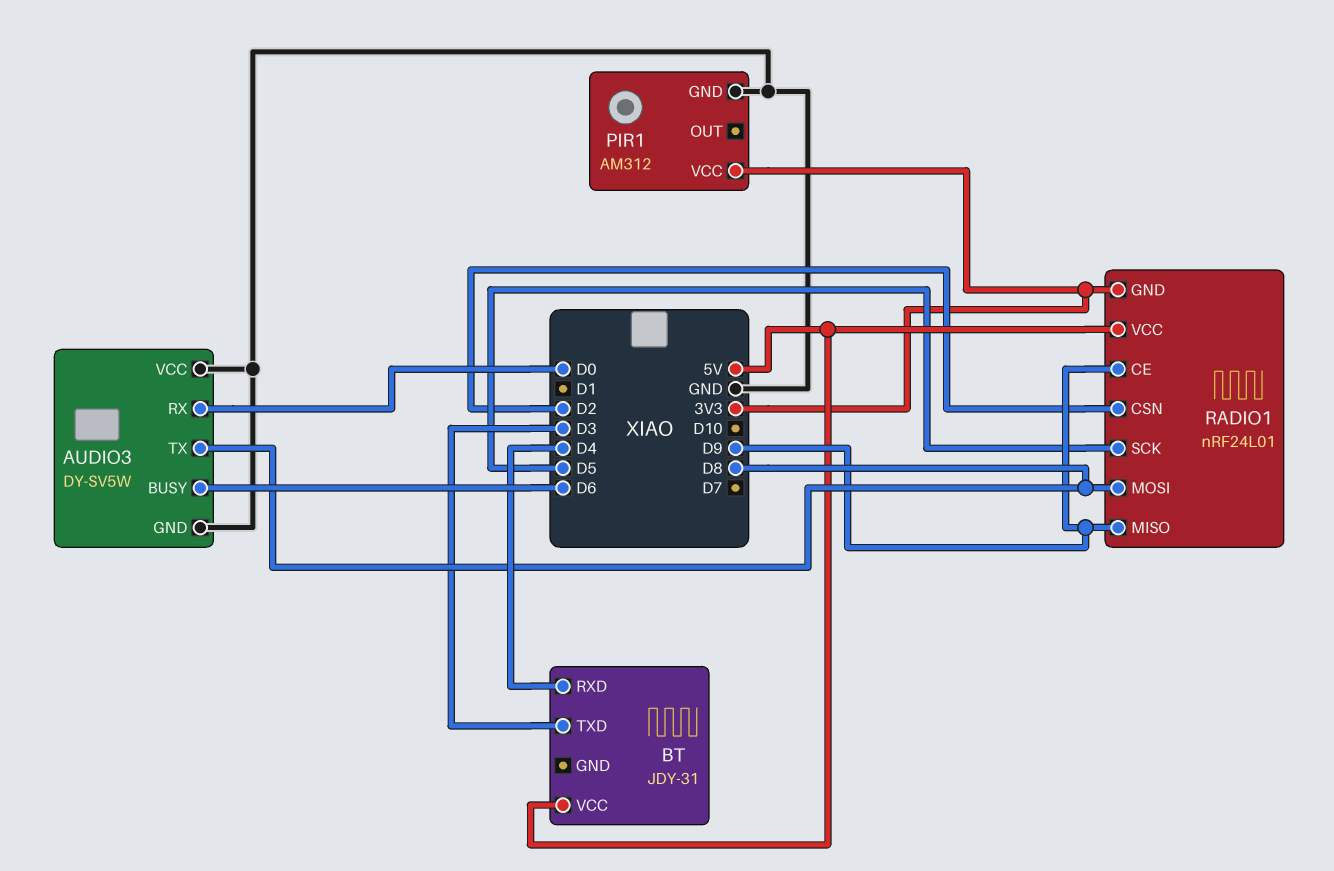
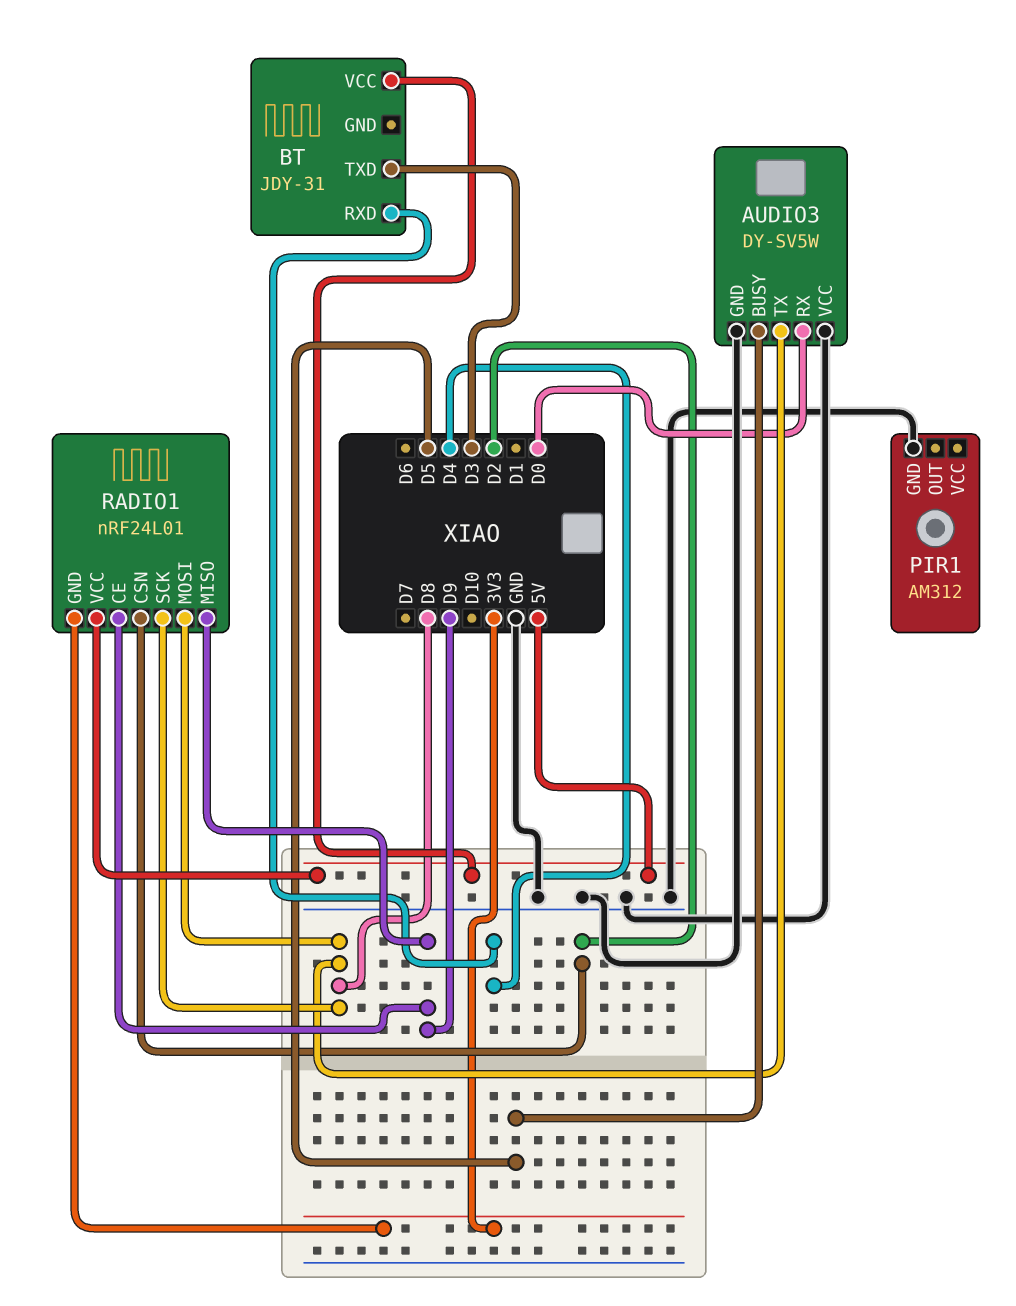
AUDIO3 pin BUSY: D6 -> D5
PIR1 pin VCC: 3V3 -> none
RADIO1 pin SCK: D5 -> D8

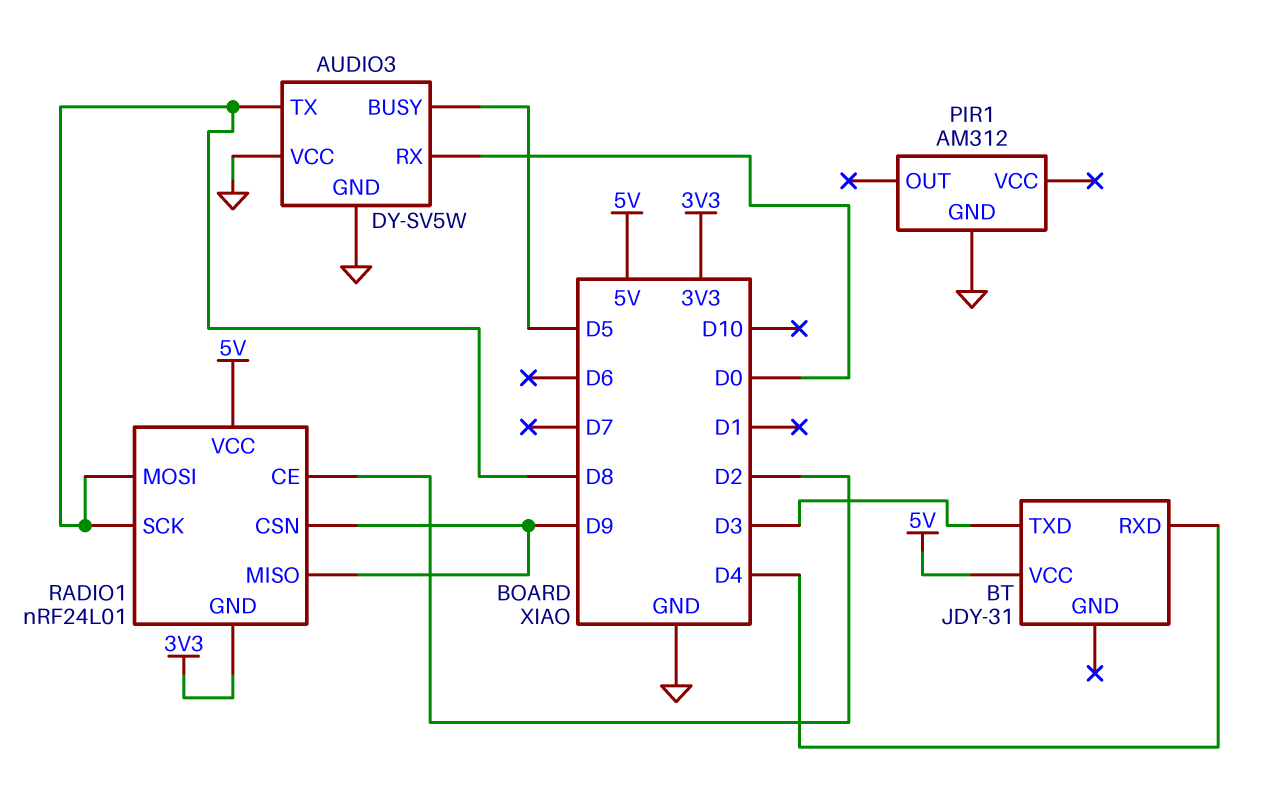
RADIO1 pin CE: D9 -> D2
RADIO1 pin CSN: D2 -> D9

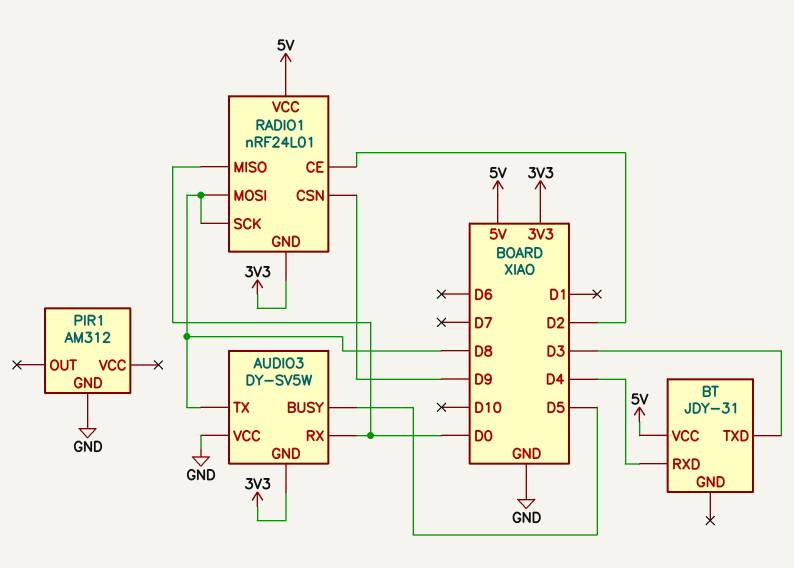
AUDIO3 pin GND: GND -> 3V3
RADIO1 pin MISO: D9 -> D0

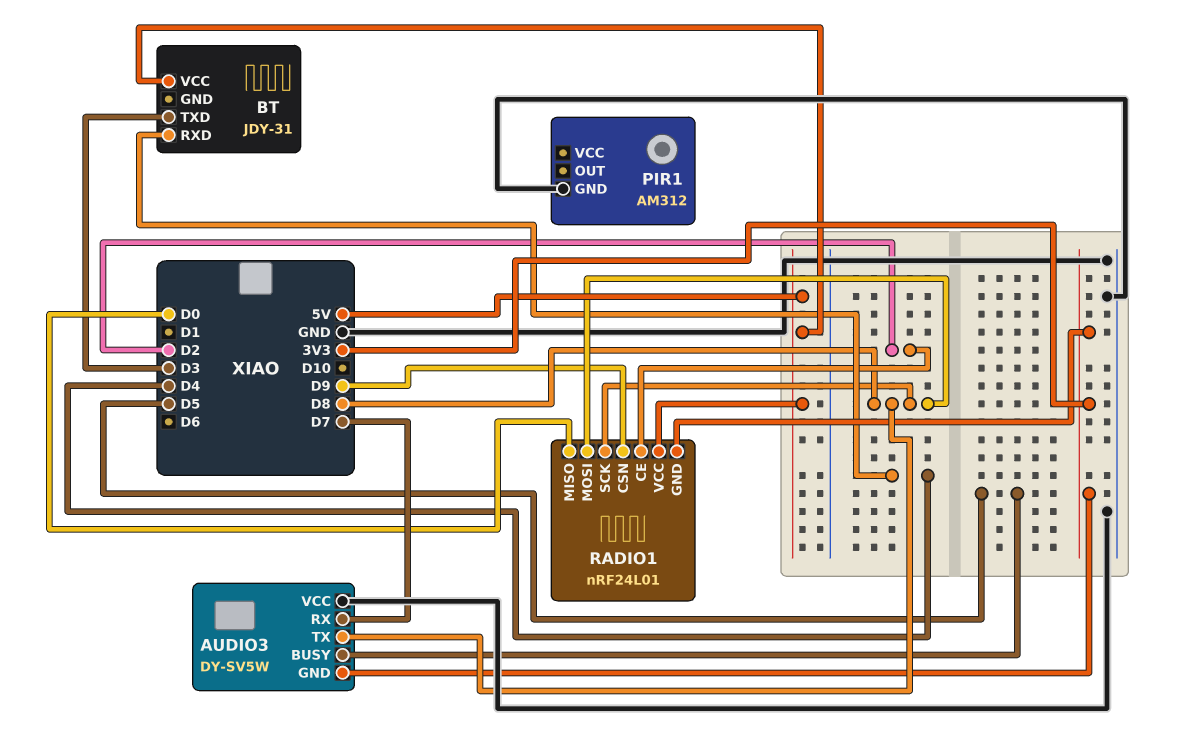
AUDIO3 pin RX: D0 -> D7

